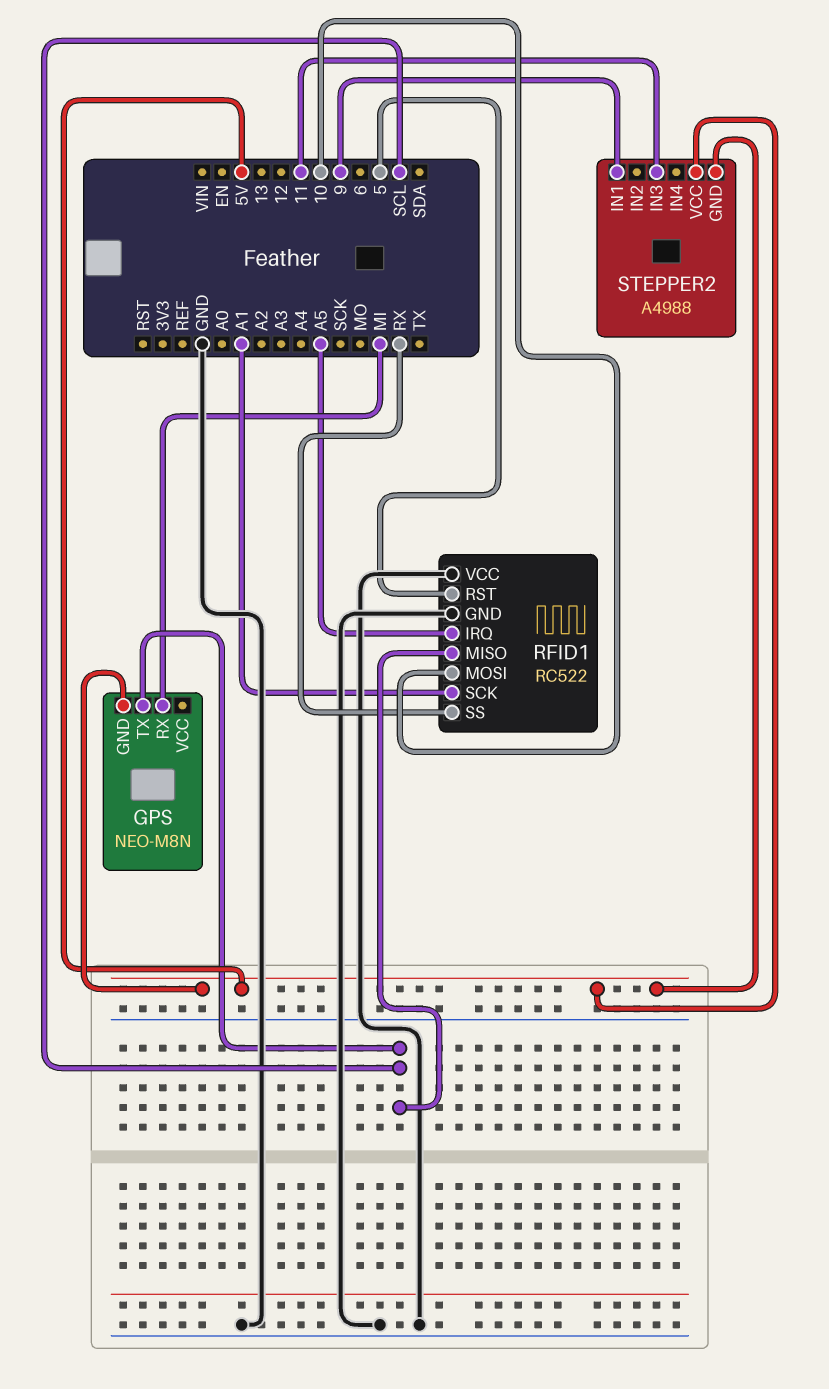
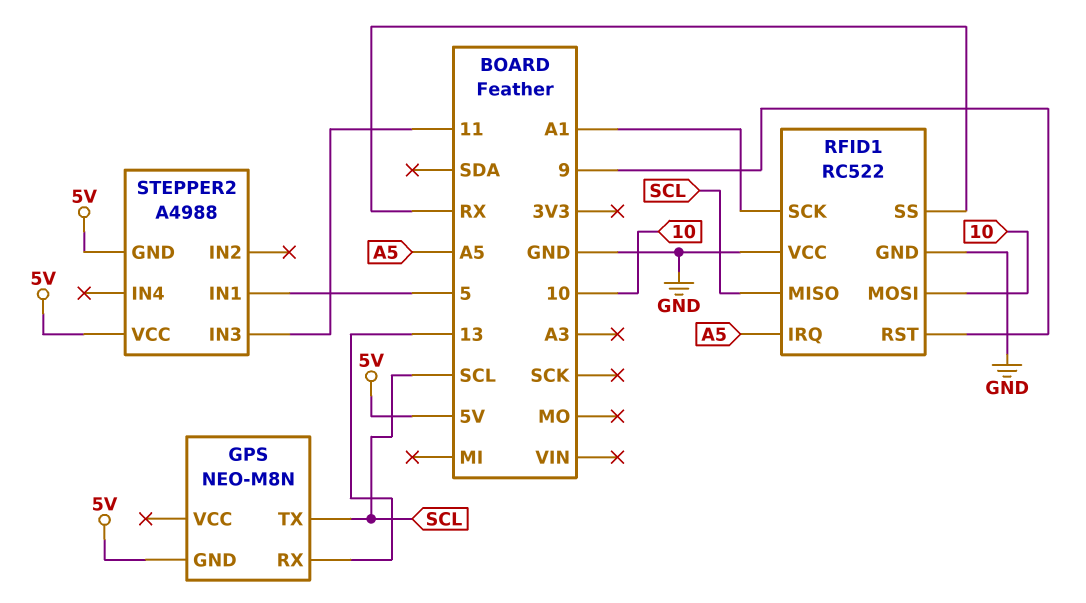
GPS pin RX: MI -> 13
RFID1 pin RST: 5 -> 9
STEPPER2 pin IN1: 9 -> 5

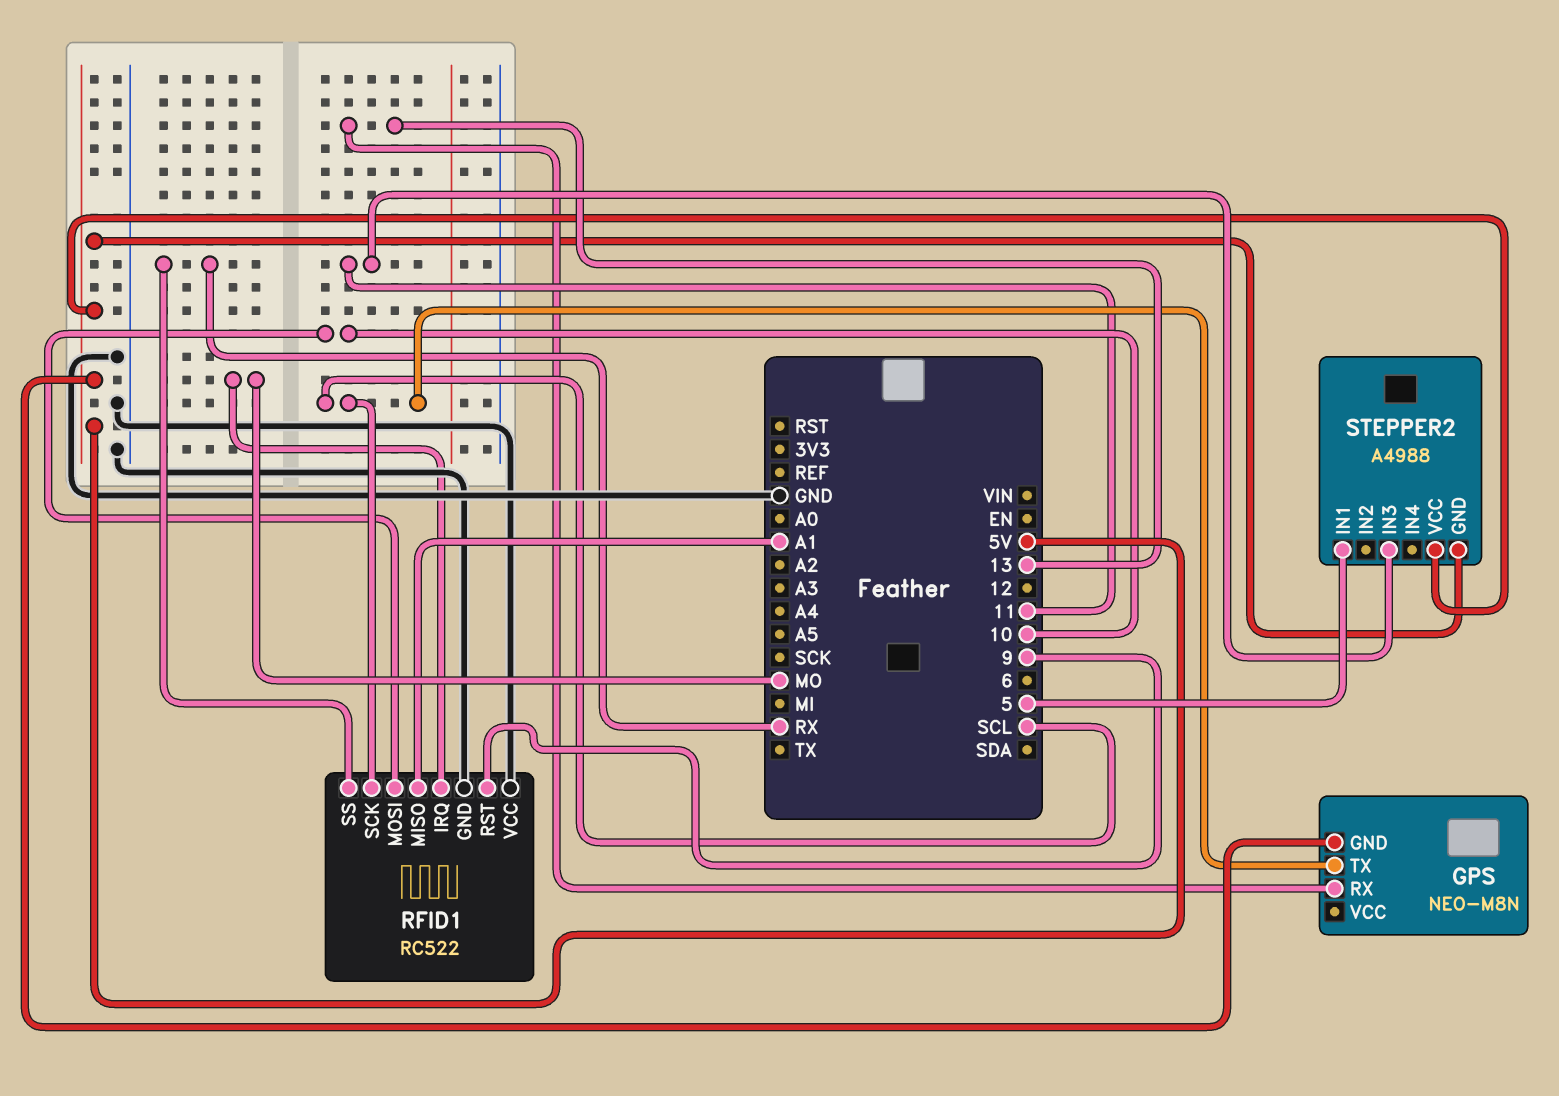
RFID1 pin IRQ: A5 -> MO
RFID1 pin MISO: SCL -> A1
RFID1 pin SCK: A1 -> SCL

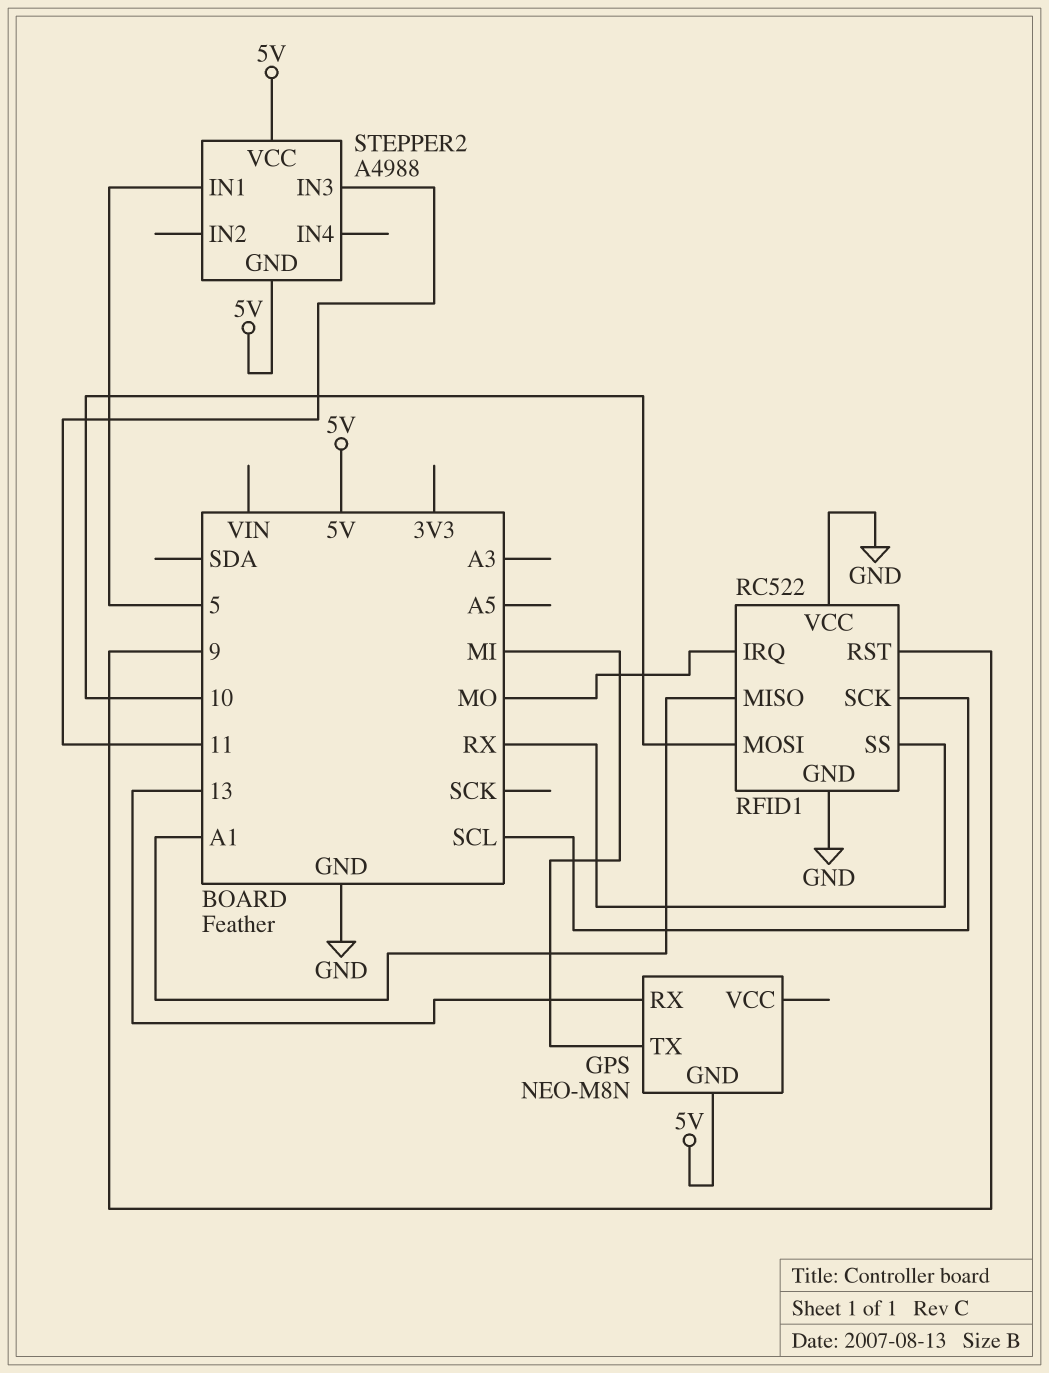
GPS pin TX: SCL -> MI

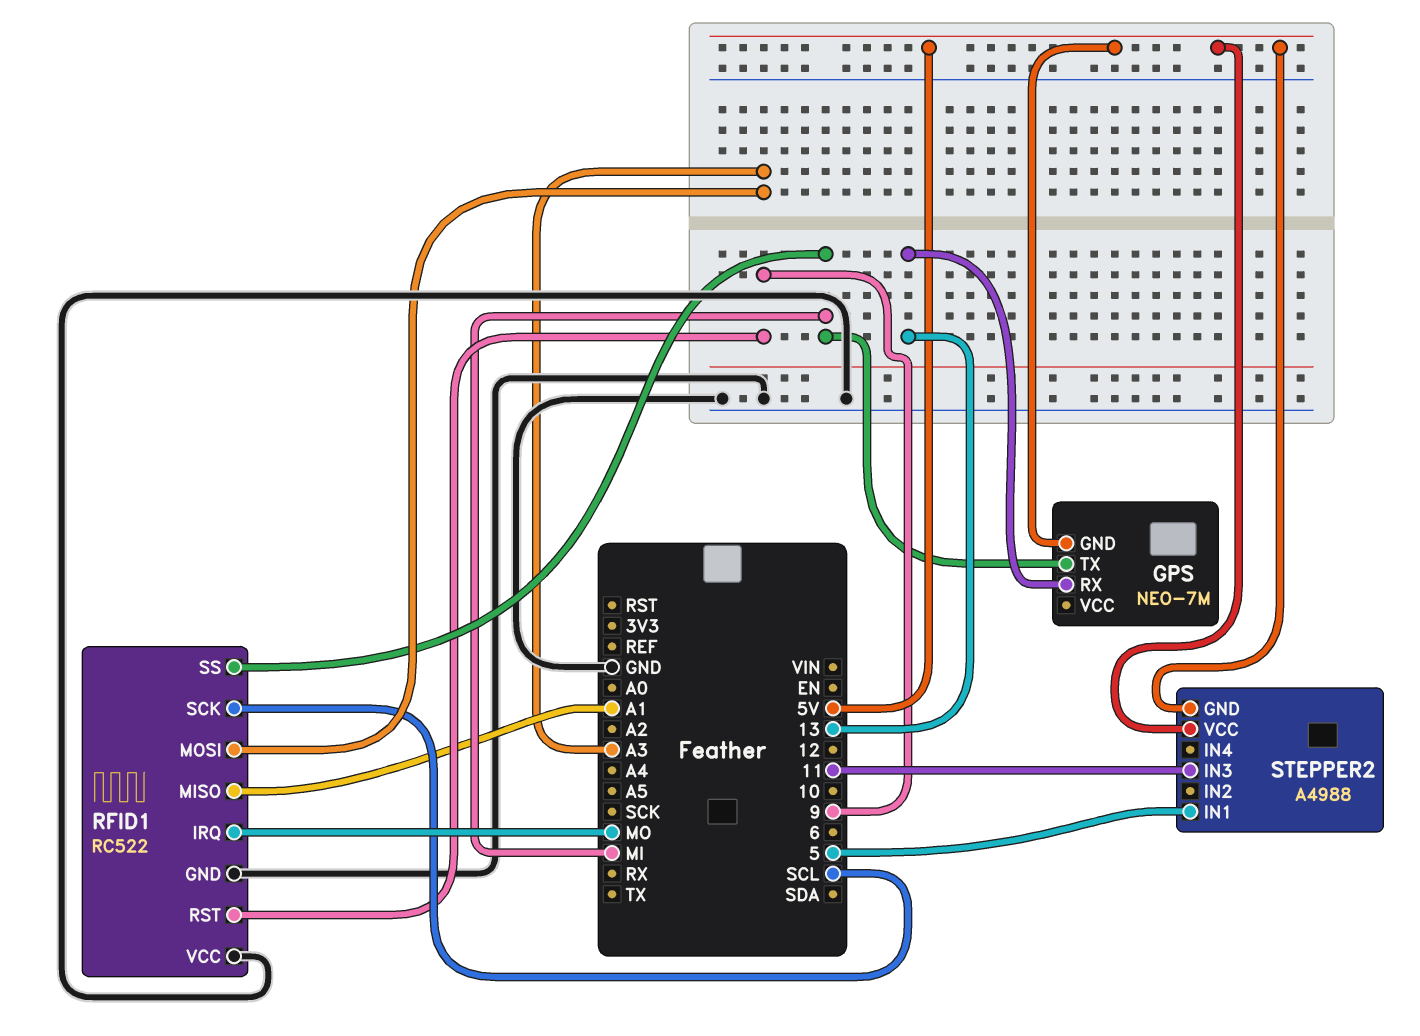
GPS: NEO-M8N -> NEO-7M
RFID1 pin MOSI: 10 -> A3
RFID1 pin SS: RX -> MI

